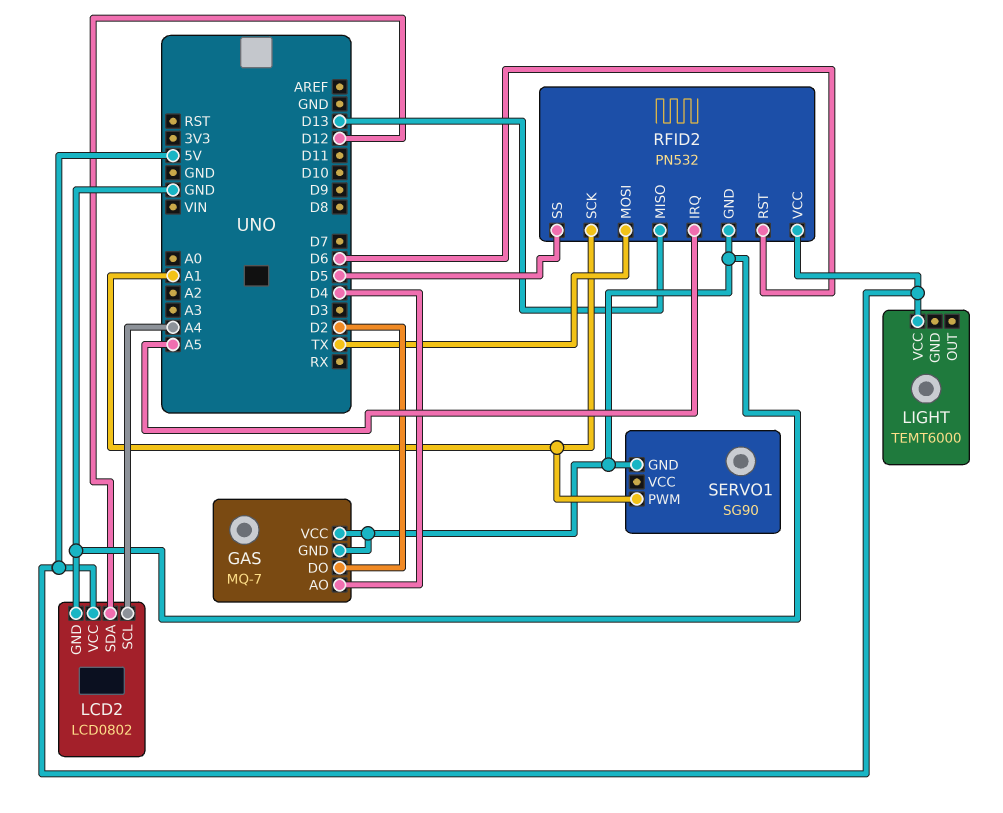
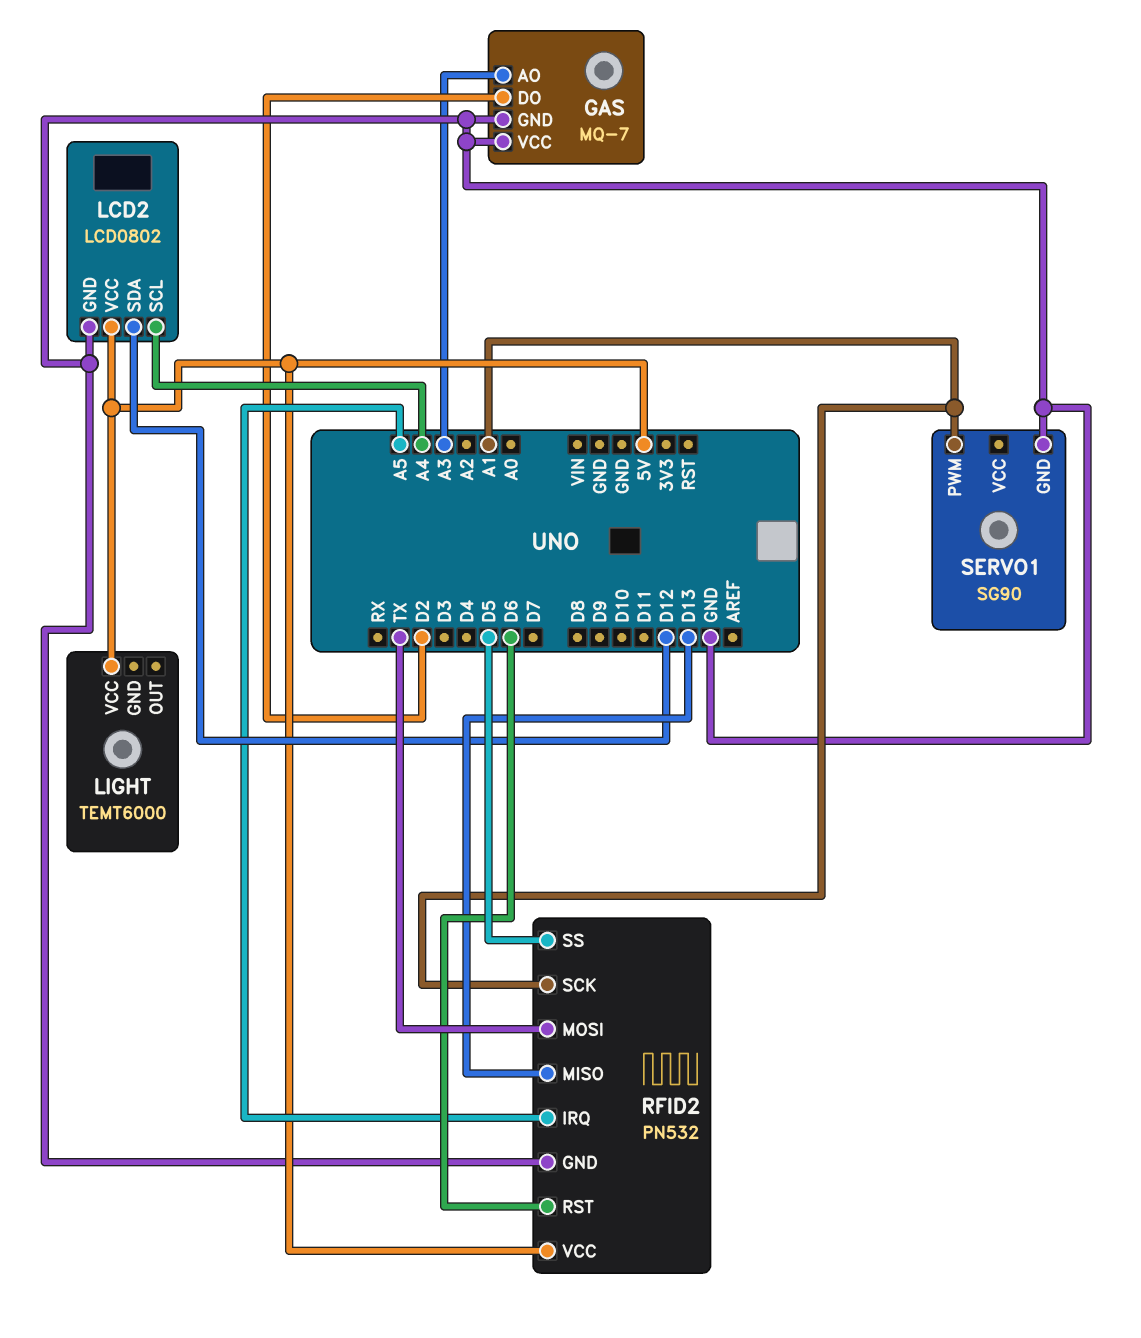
GAS pin AO: D4 -> A3

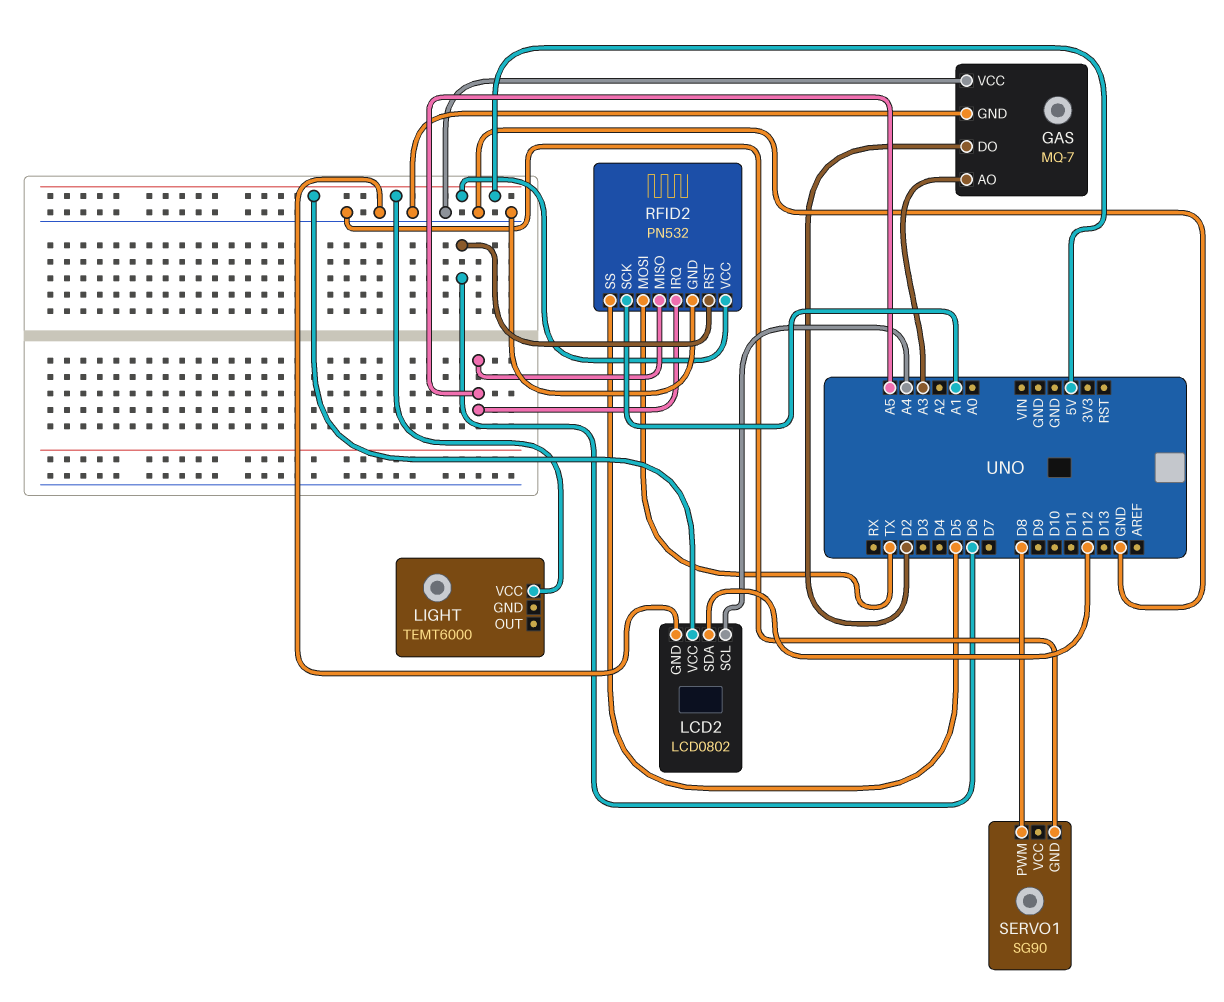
RFID2 pin MISO: D13 -> A5
SERVO1 pin PWM: A1 -> D8

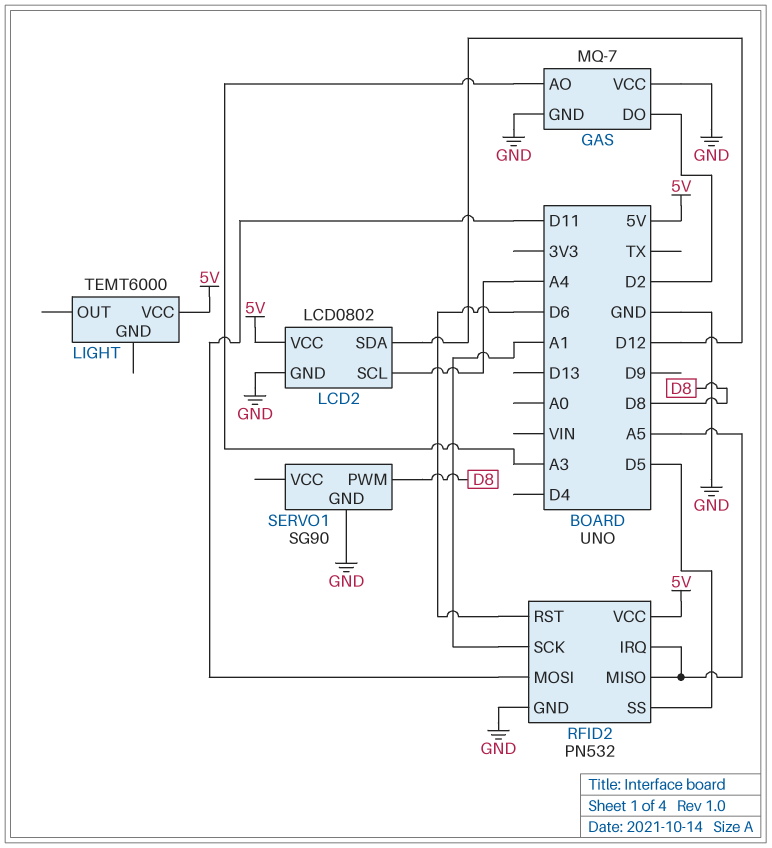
RFID2 pin MOSI: TX -> D11

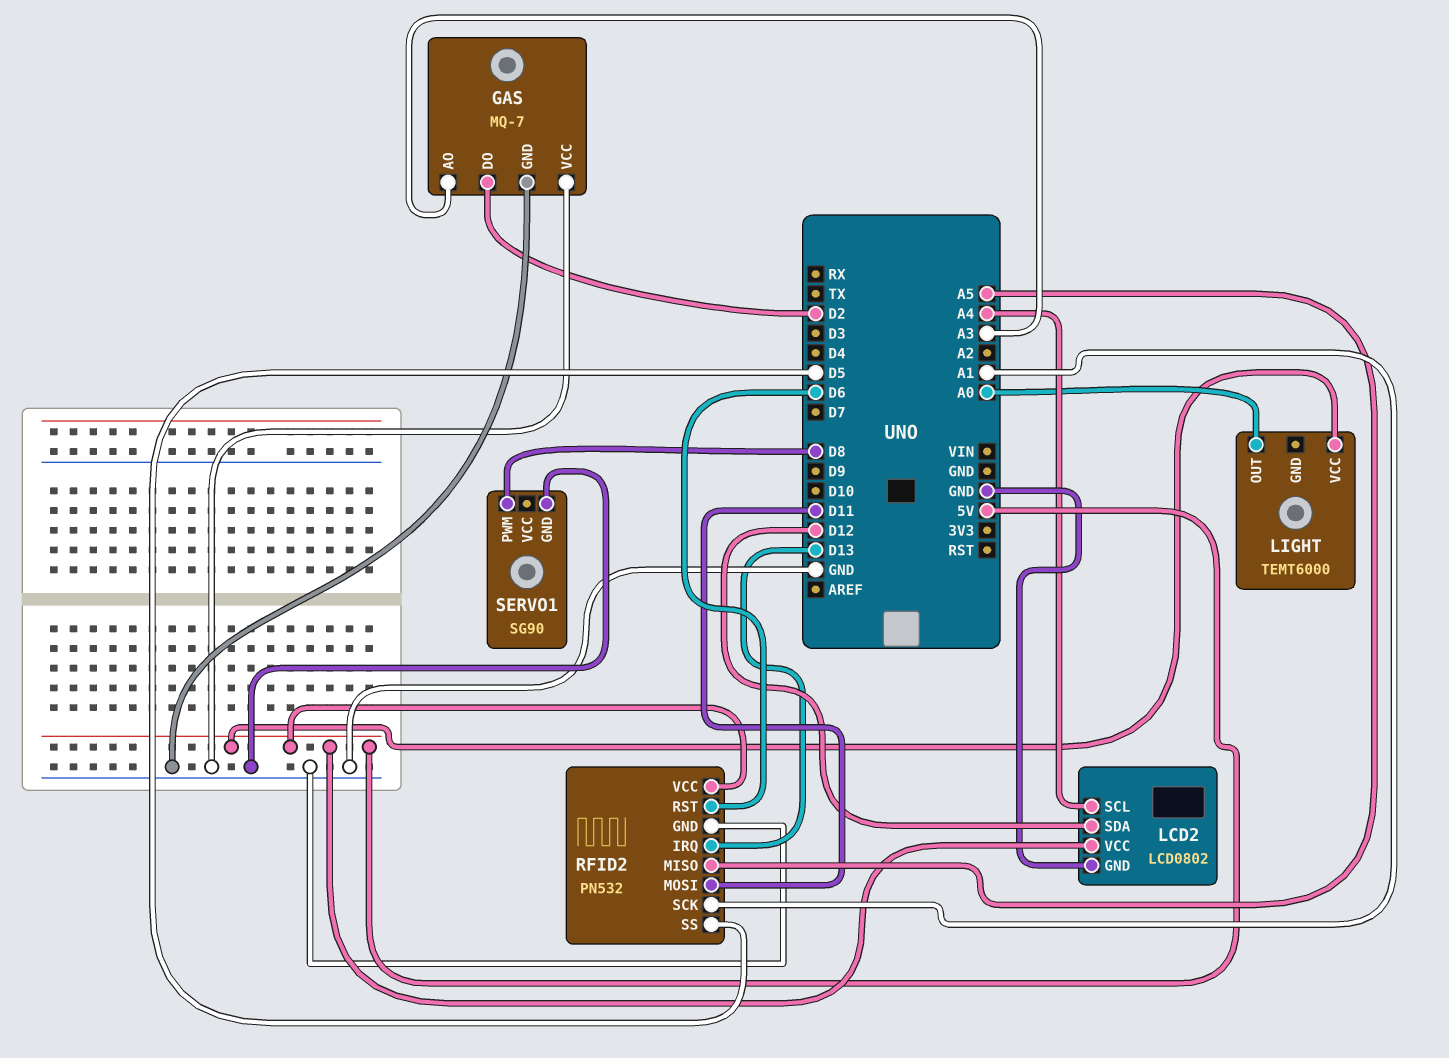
LIGHT pin OUT: none -> A0
RFID2 pin IRQ: A5 -> D13

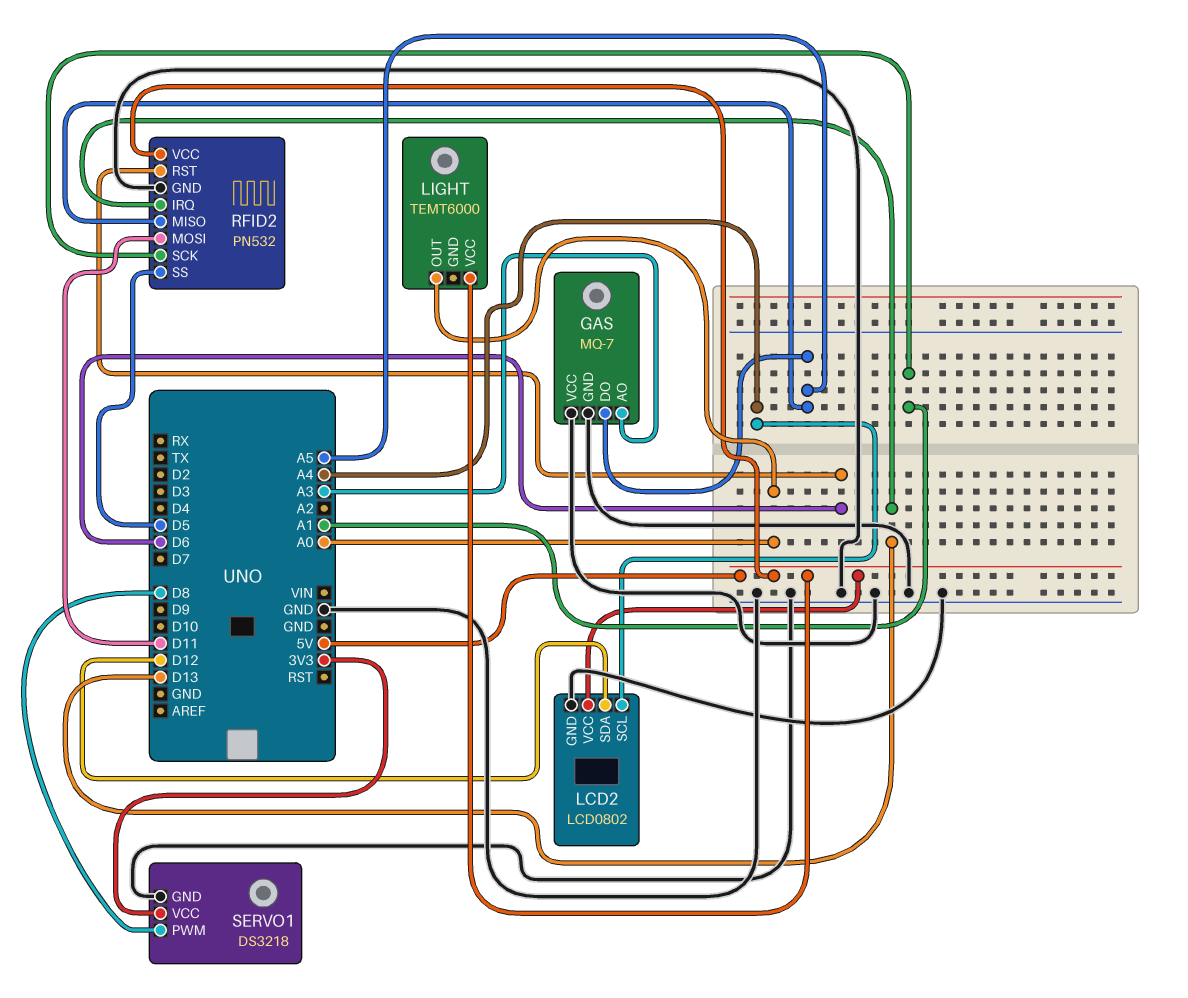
GAS pin DO: D2 -> A5
SERVO1: SG90 -> DS3218
SERVO1 pin VCC: none -> 3V3

